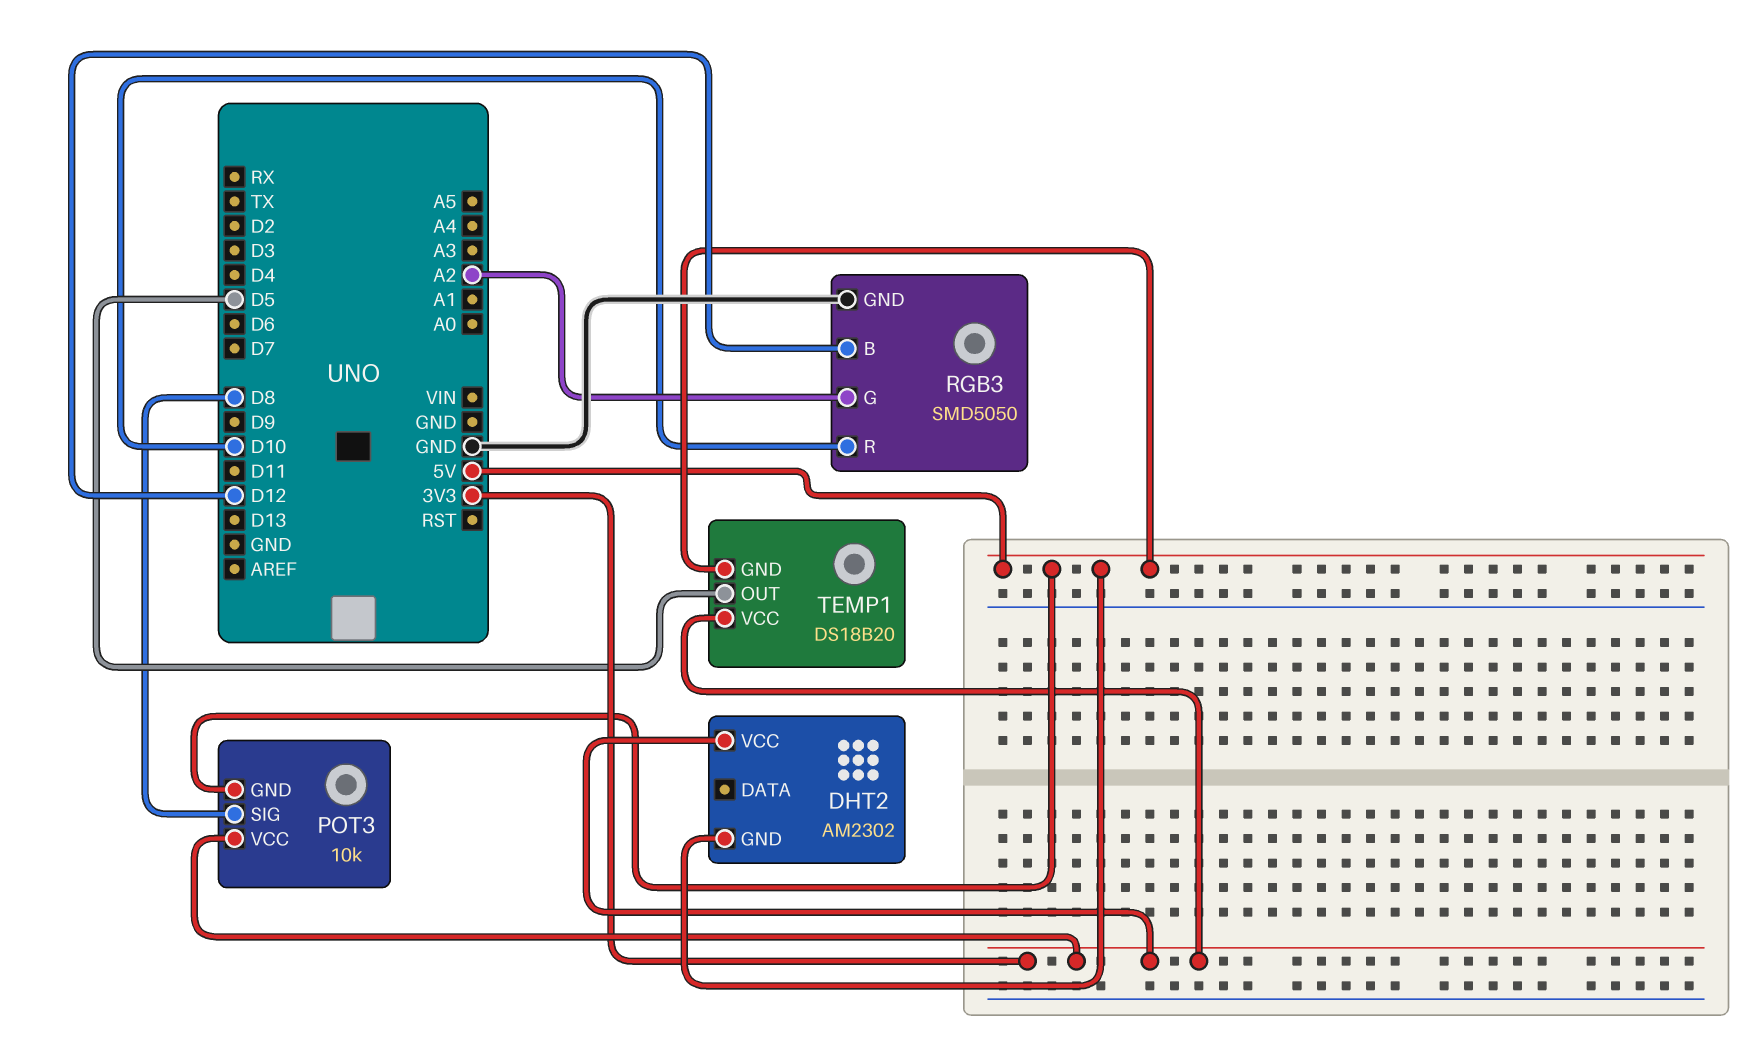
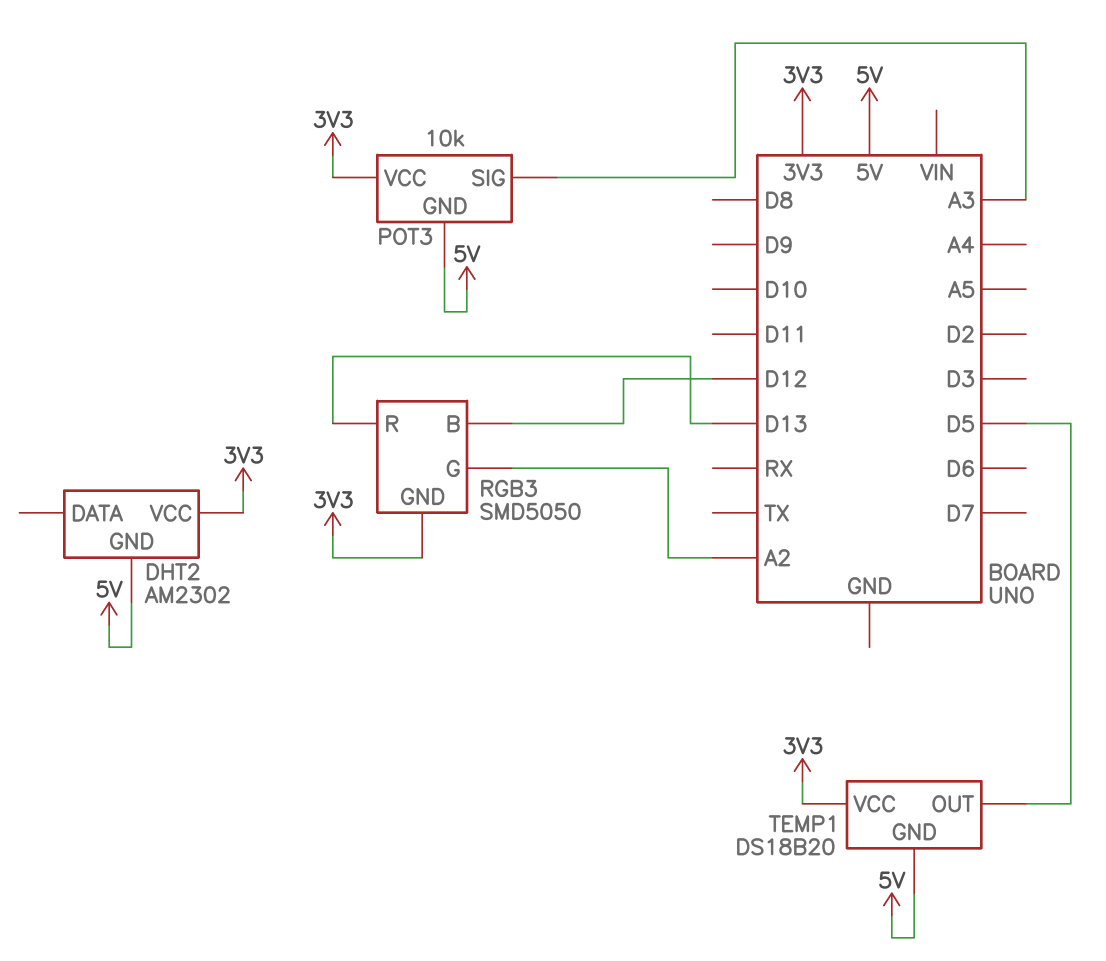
POT3 pin SIG: D8 -> A3
RGB3 pin GND: GND -> 3V3
RGB3 pin R: D10 -> D13

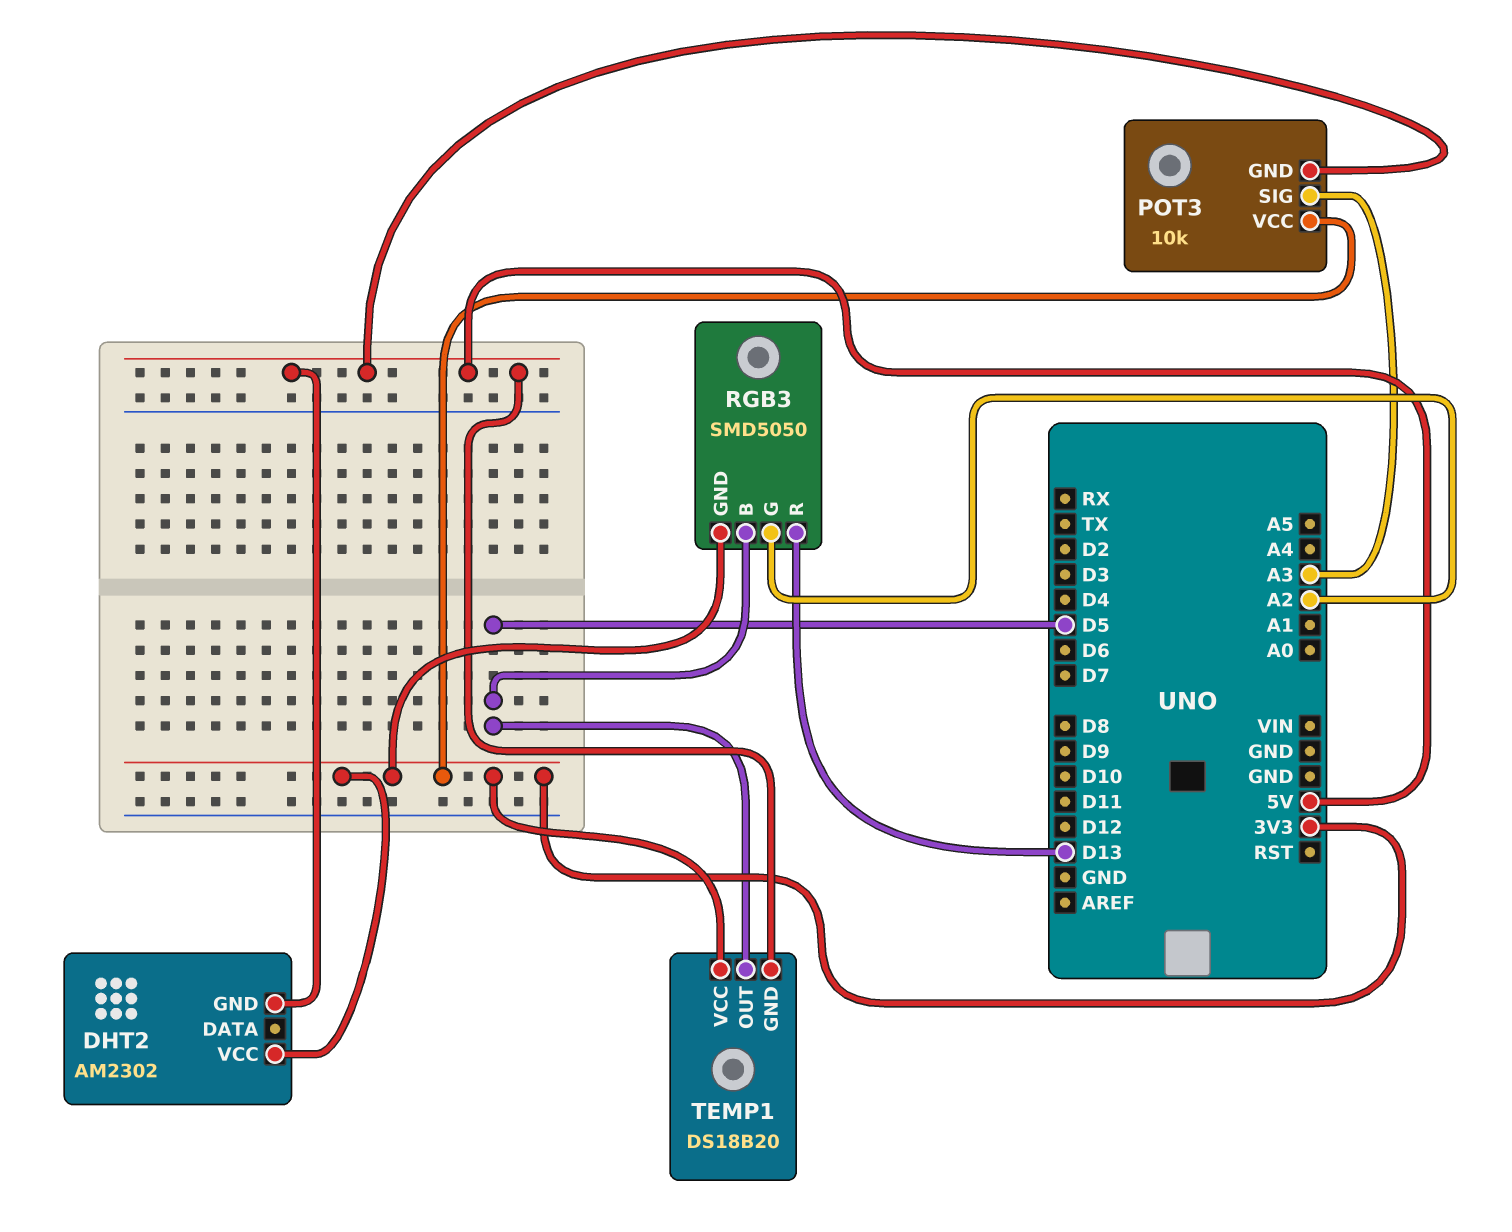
RGB3 pin B: D12 -> D5

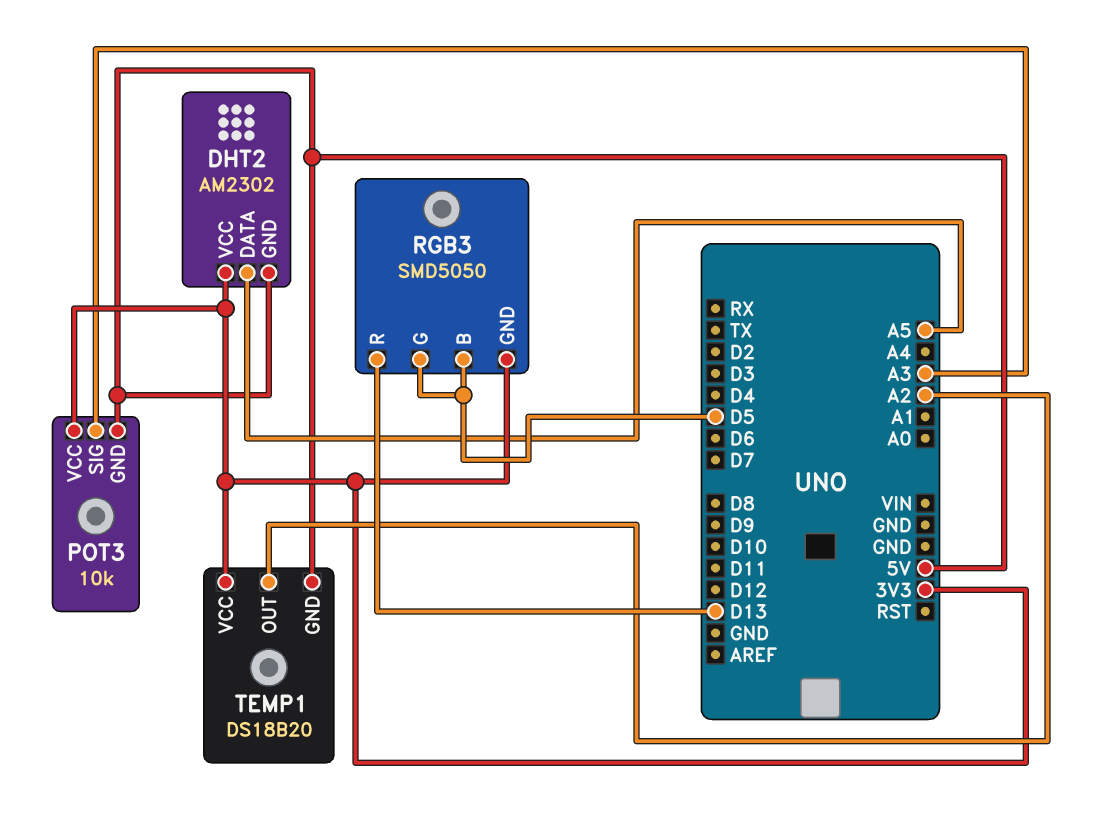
DHT2 pin DATA: none -> A5
RGB3 pin G: A2 -> D5
TEMP1 pin OUT: D5 -> A2

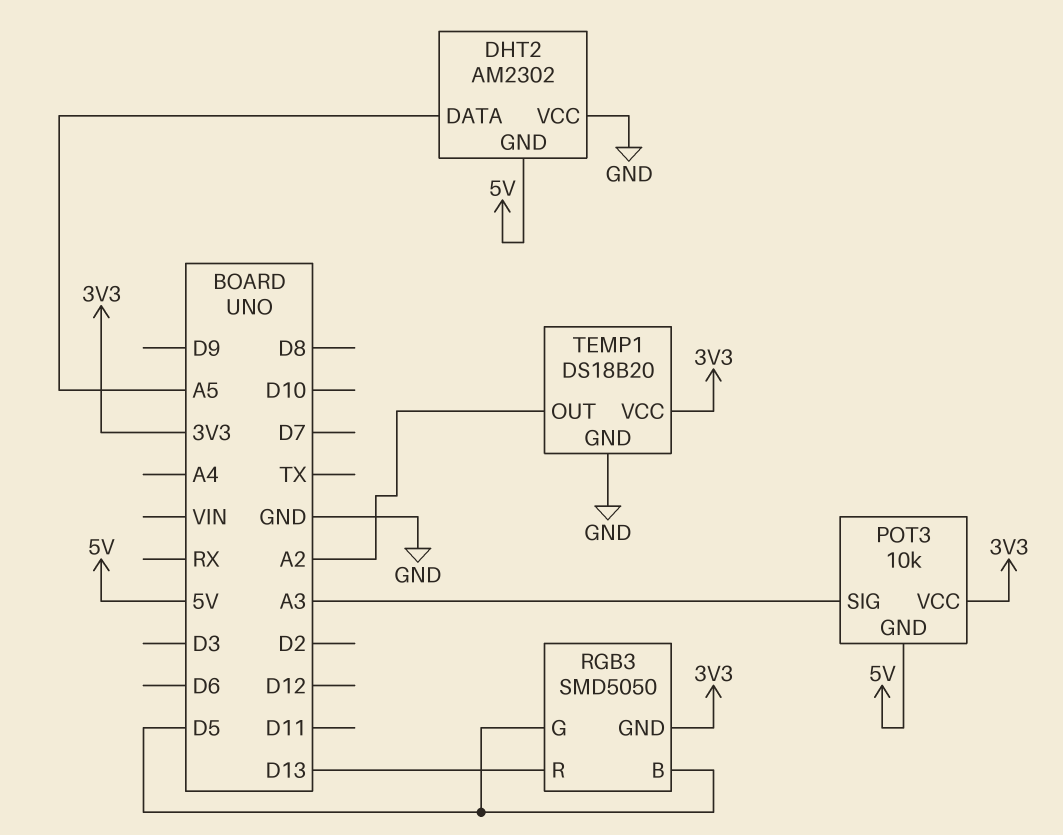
DHT2 pin VCC: 3V3 -> GND
TEMP1 pin GND: 5V -> GND

